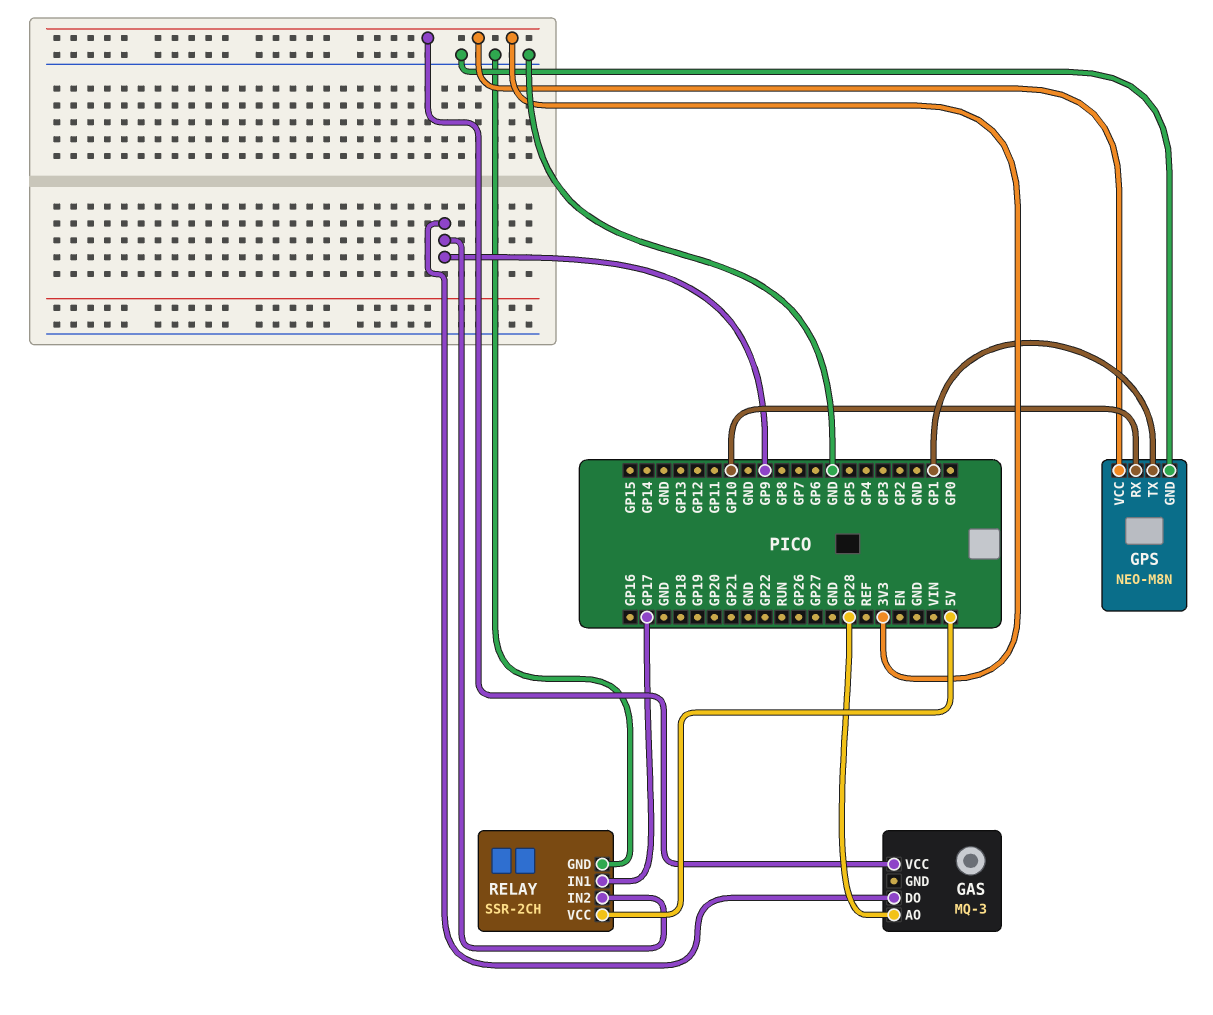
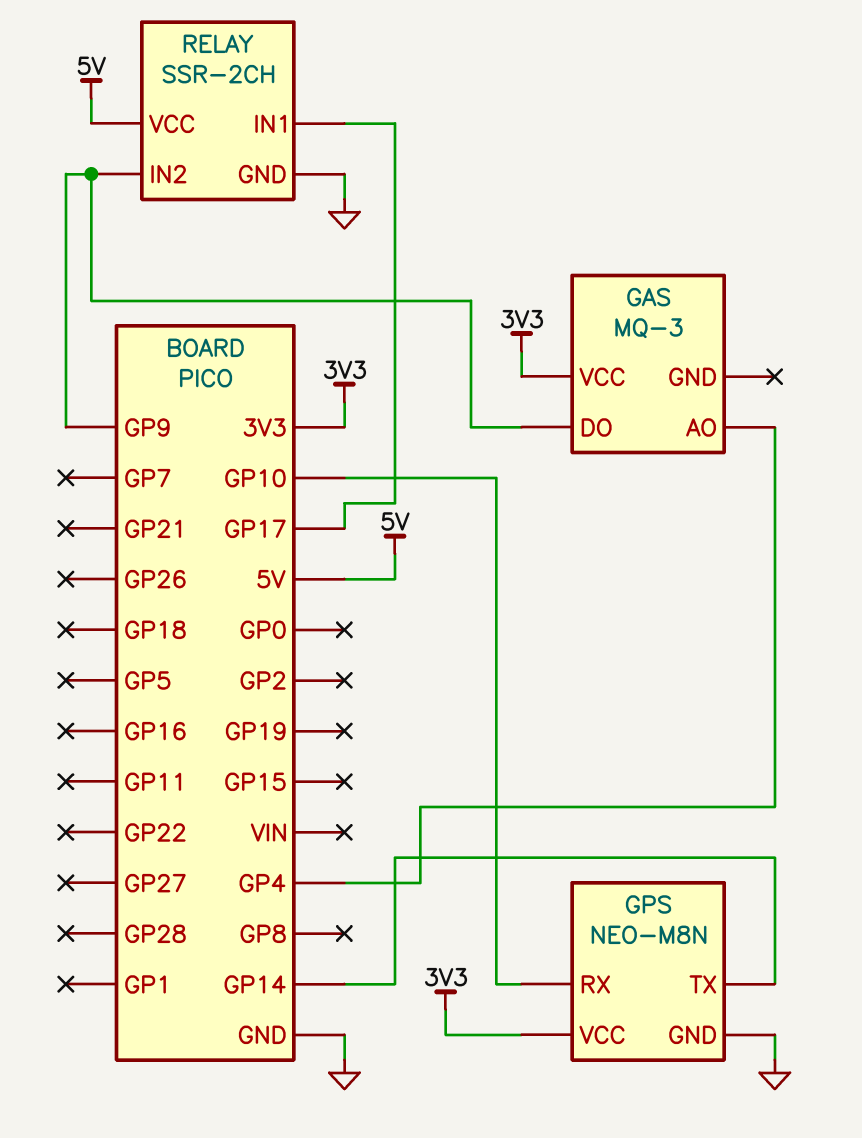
GAS pin AO: GP28 -> GP4
GPS pin TX: GP1 -> GP14

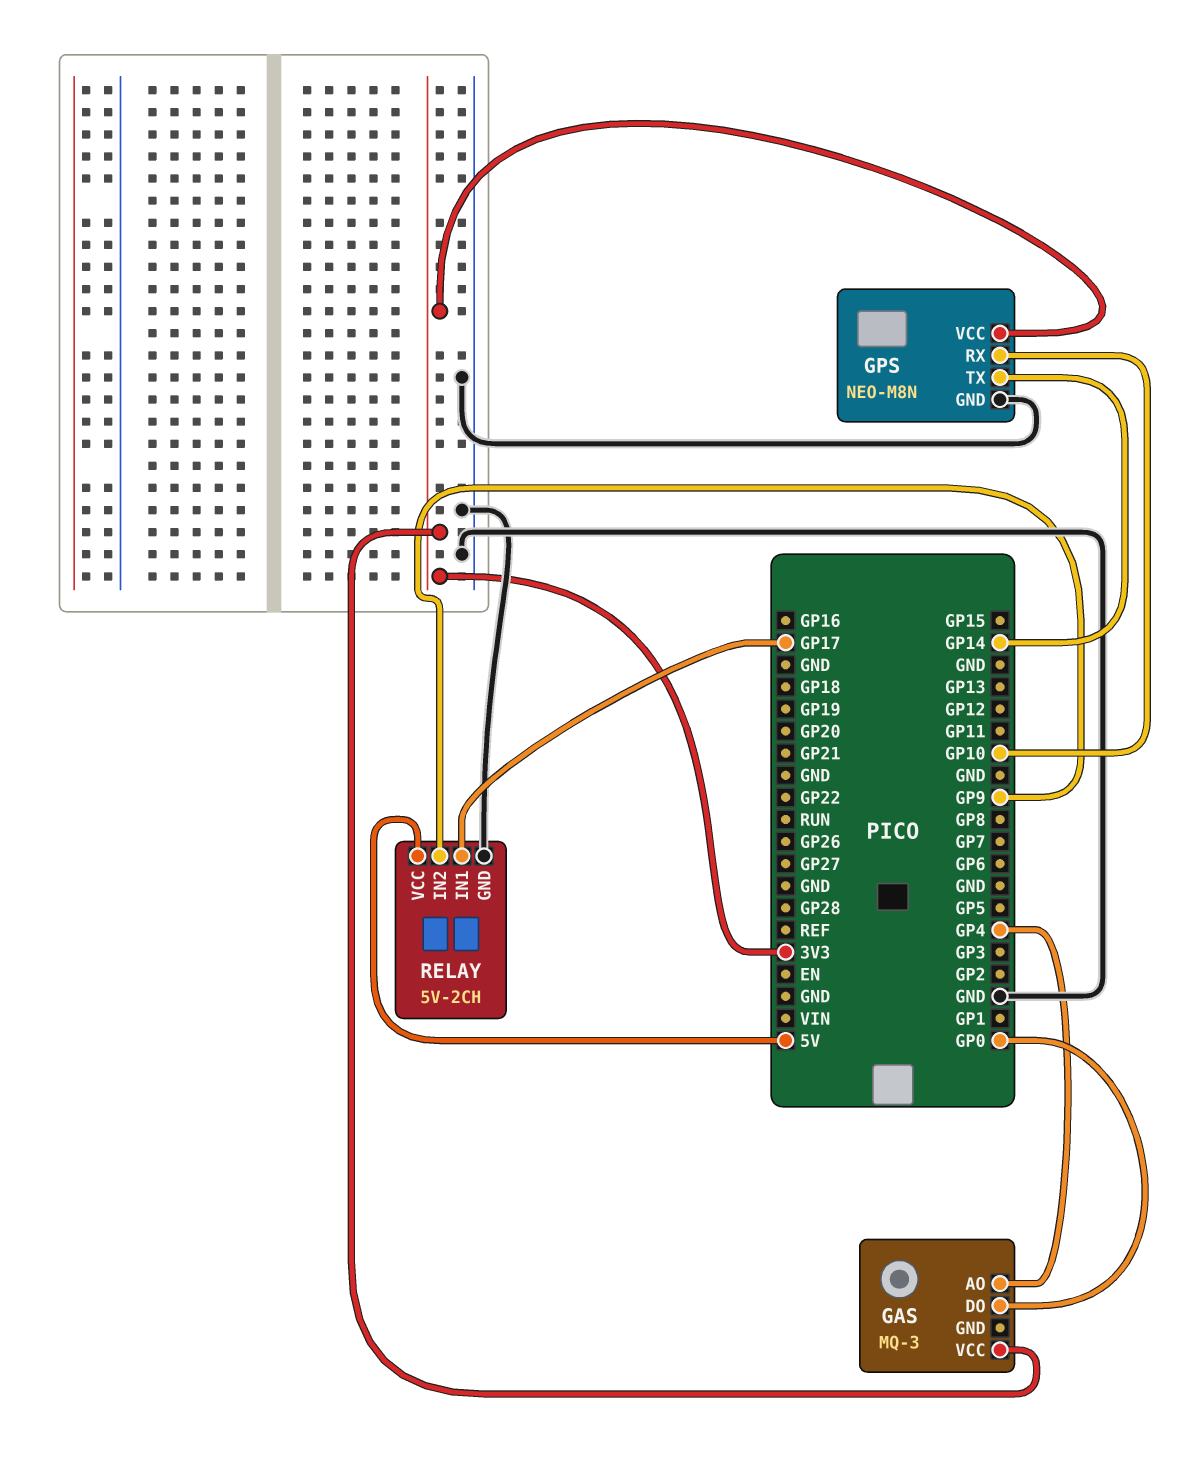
GAS pin DO: GP9 -> GP0
RELAY: SSR-2CH -> 5V-2CH

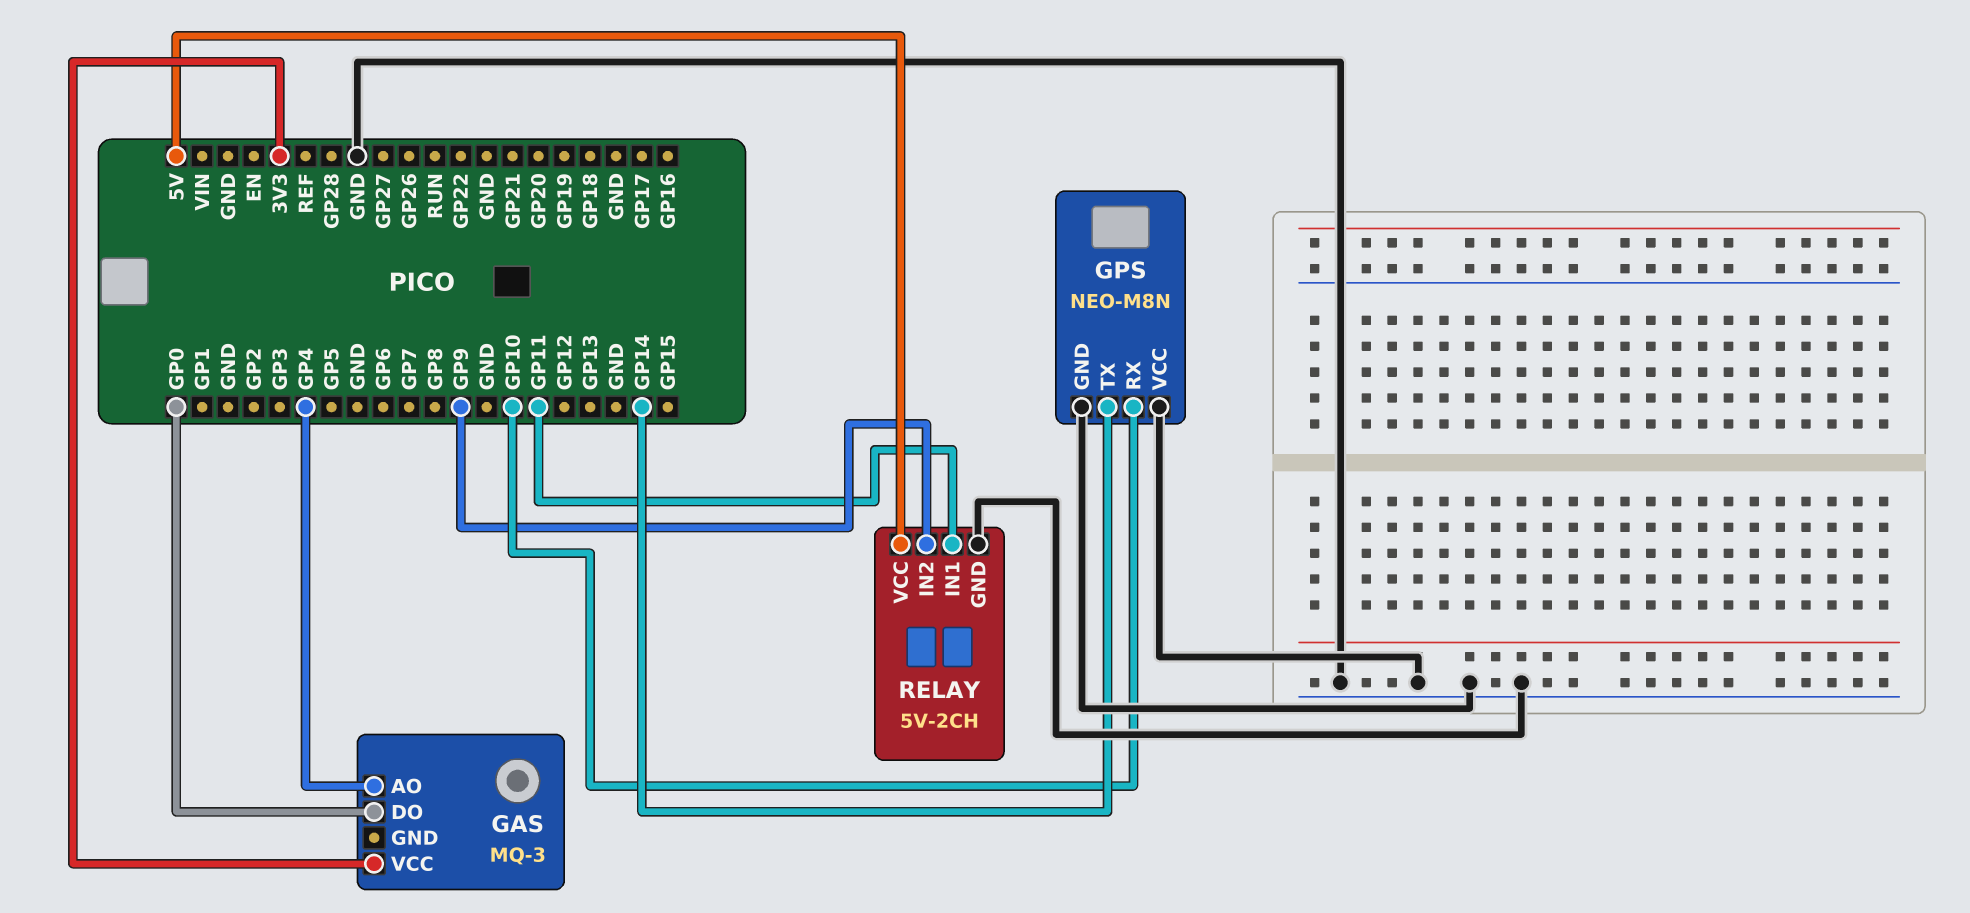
GPS pin VCC: 3V3 -> GND
RELAY pin IN1: GP17 -> GP11

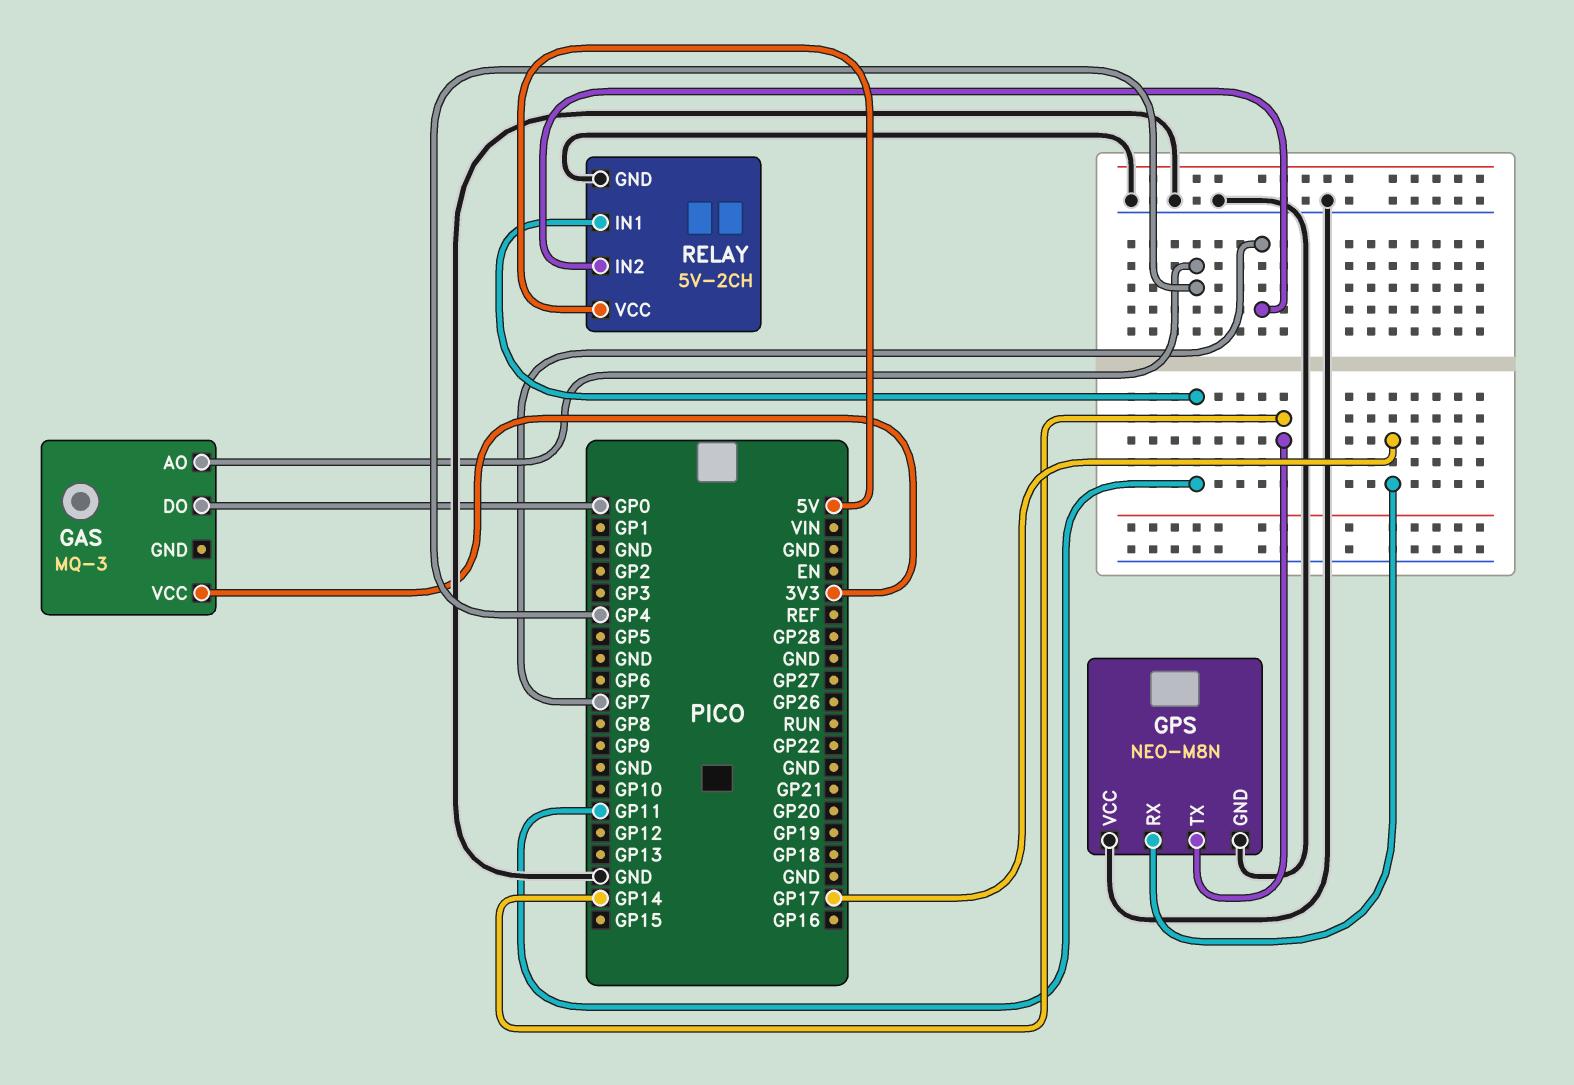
GPS pin RX: GP10 -> GP17
RELAY pin IN2: GP9 -> GP7

